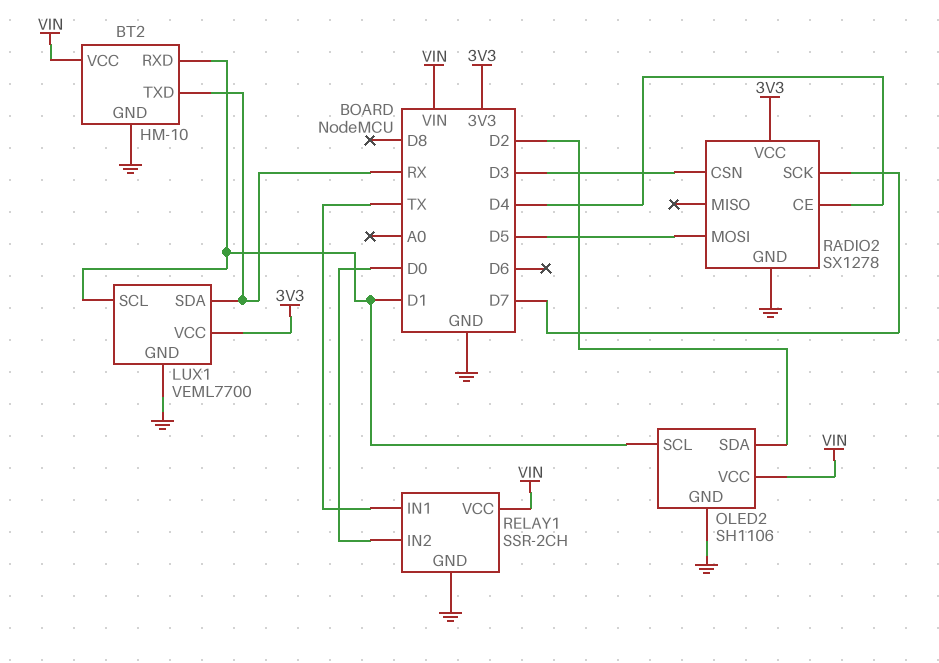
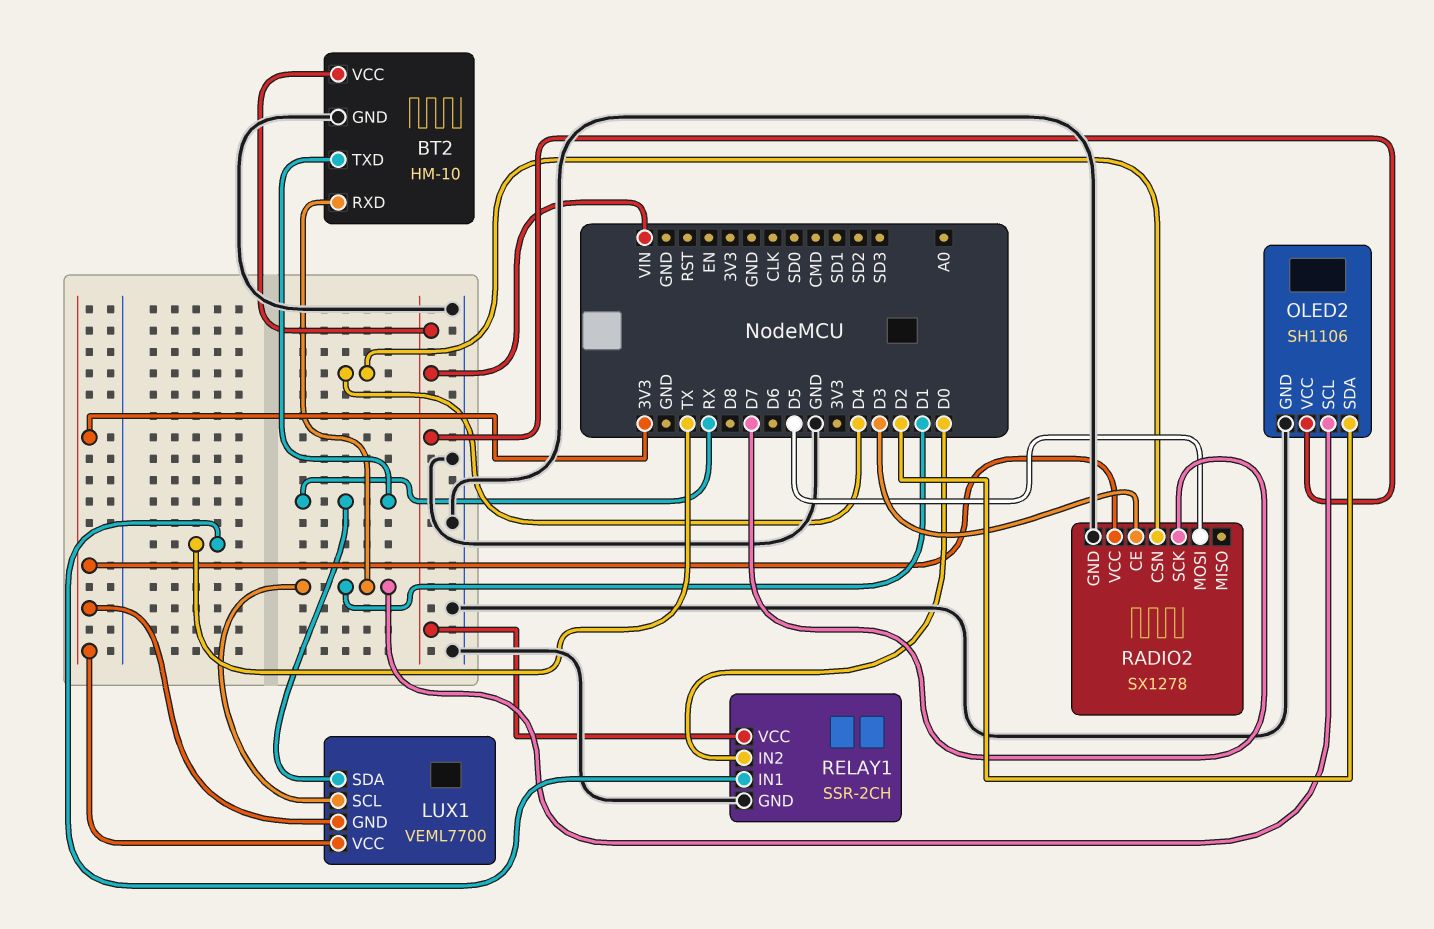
LUX1 pin GND: GND -> 3V3
RADIO2 pin CE: D4 -> D3
RADIO2 pin CSN: D3 -> D4

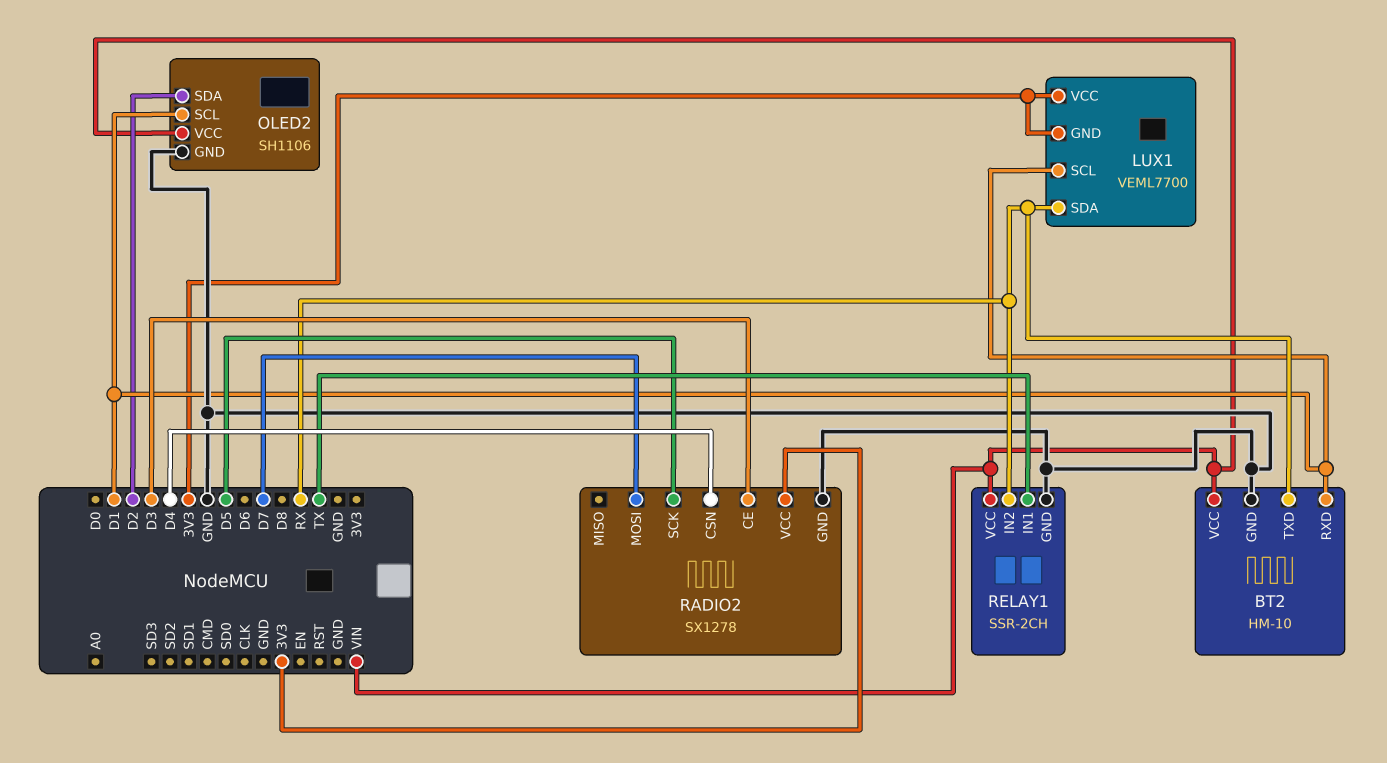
RADIO2 pin MOSI: D5 -> D7
RADIO2 pin SCK: D7 -> D5
RELAY1 pin IN2: D0 -> RX

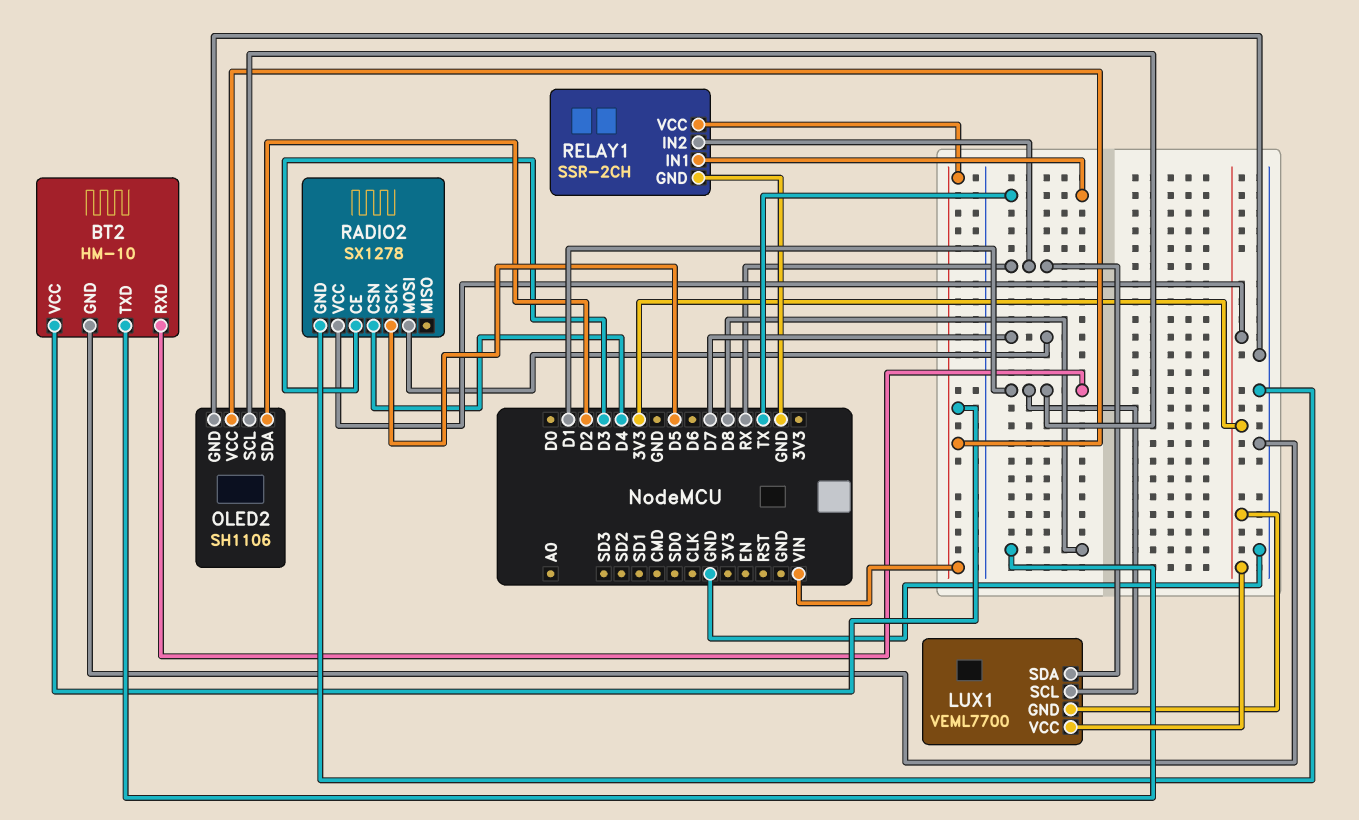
BT2 pin TXD: RX -> D8

